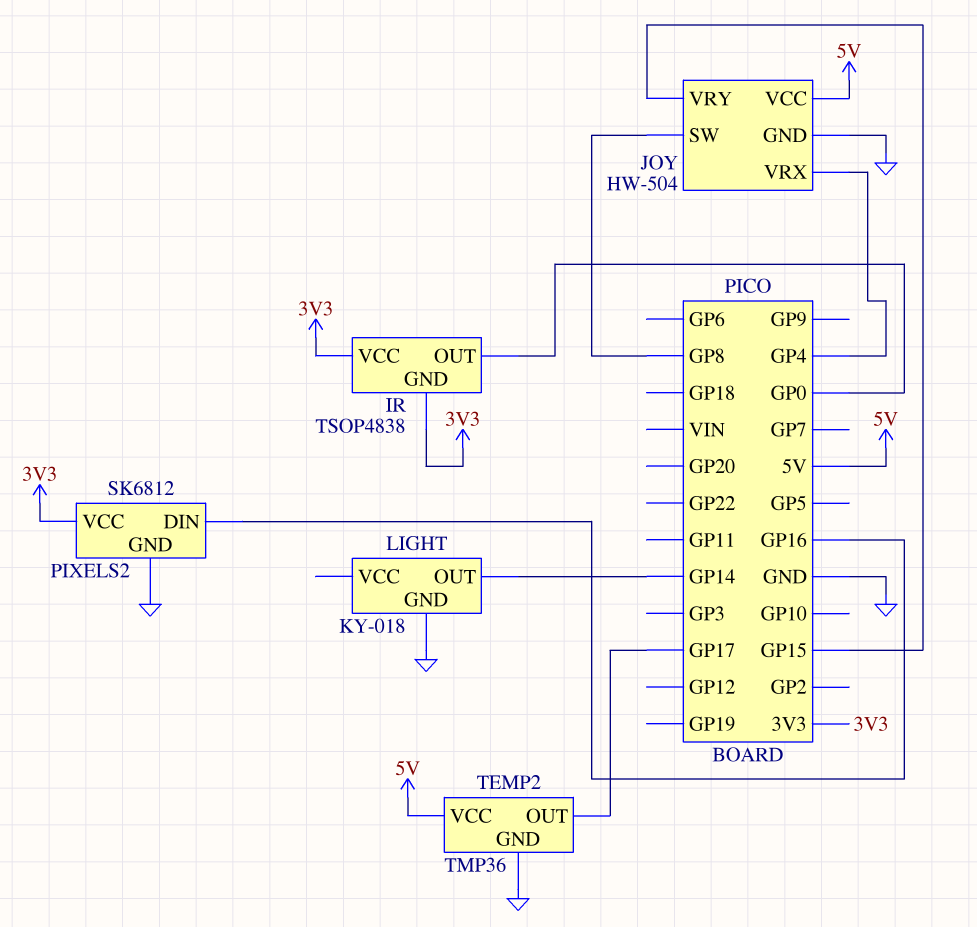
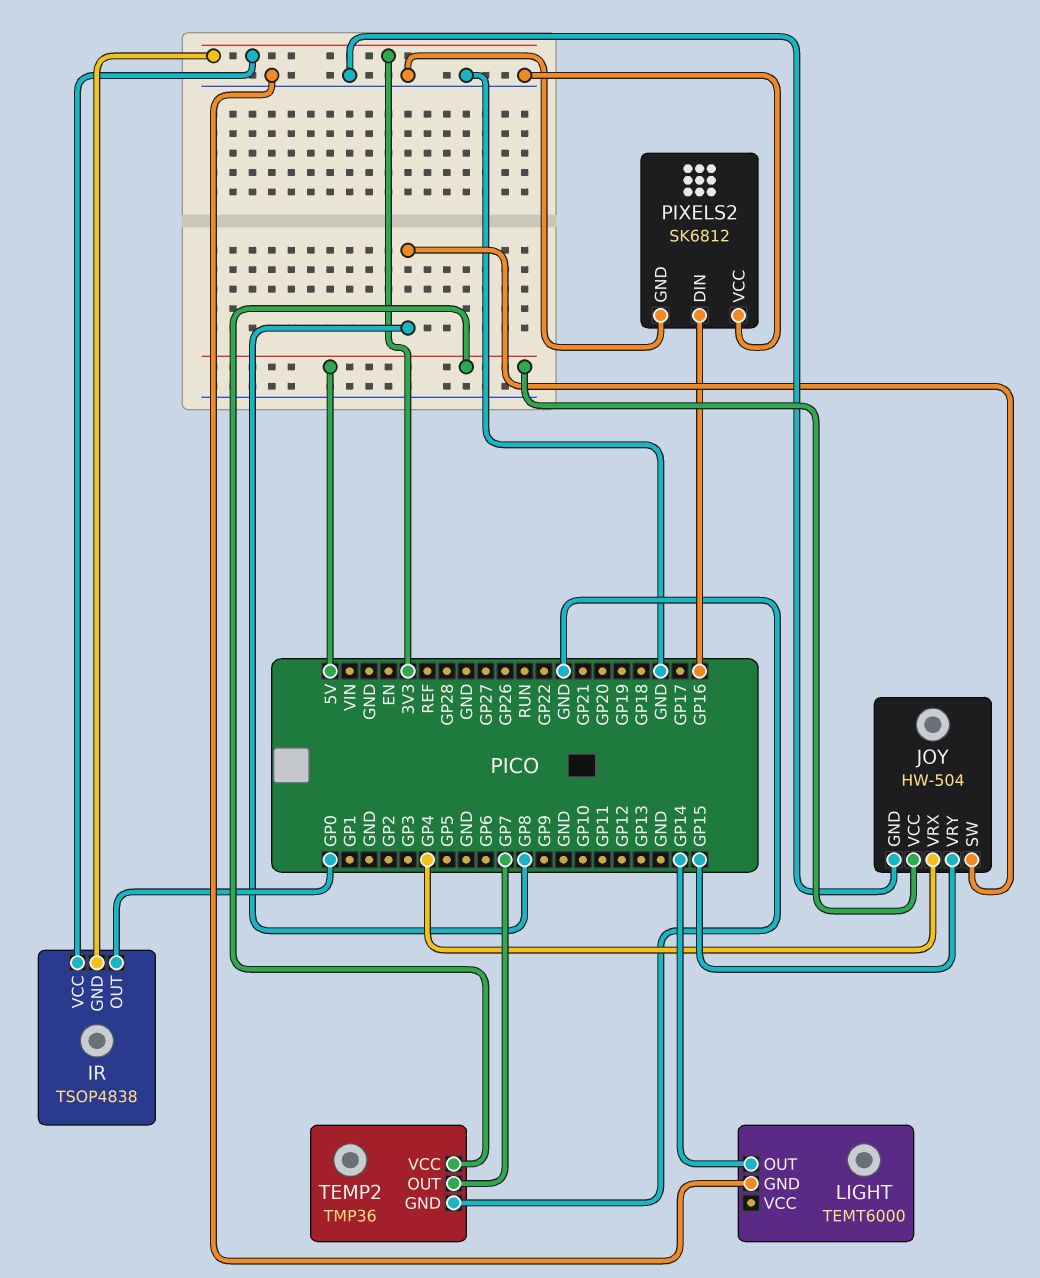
LIGHT: KY-018 -> TEMT6000
PIXELS2 pin VCC: 3V3 -> GND
TEMP2 pin OUT: GP17 -> GP7

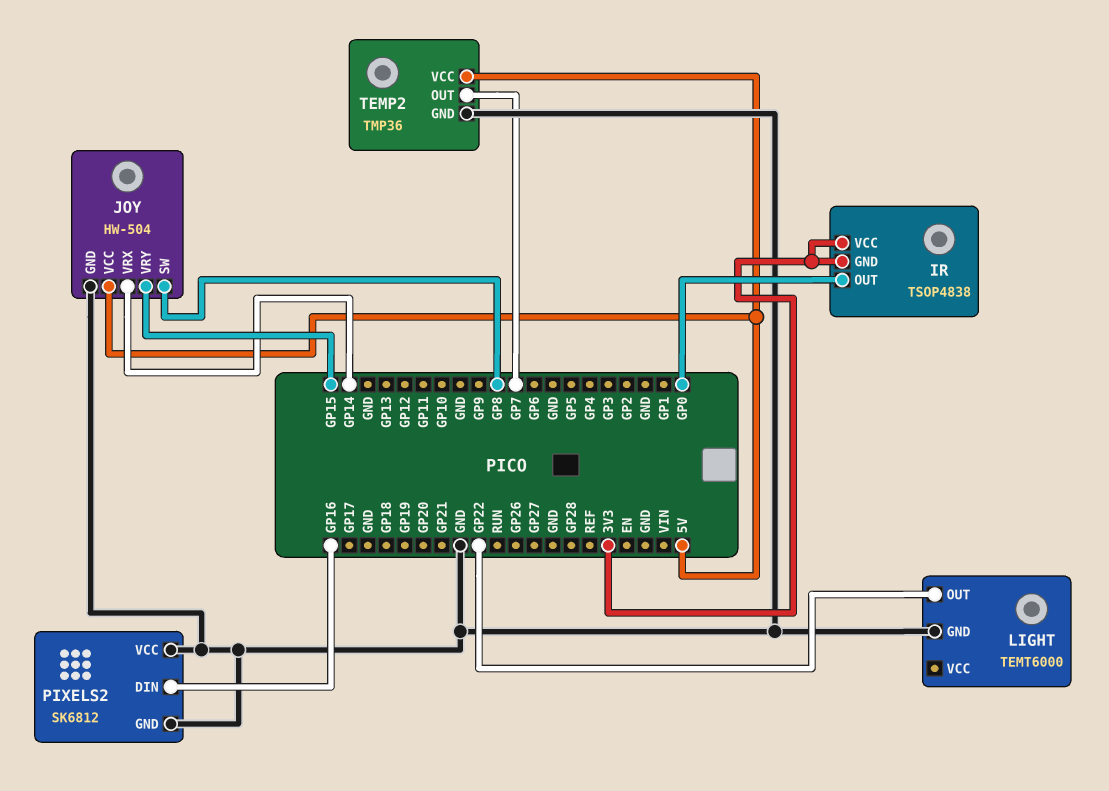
JOY pin VRX: GP4 -> GP14
LIGHT pin OUT: GP14 -> GP22

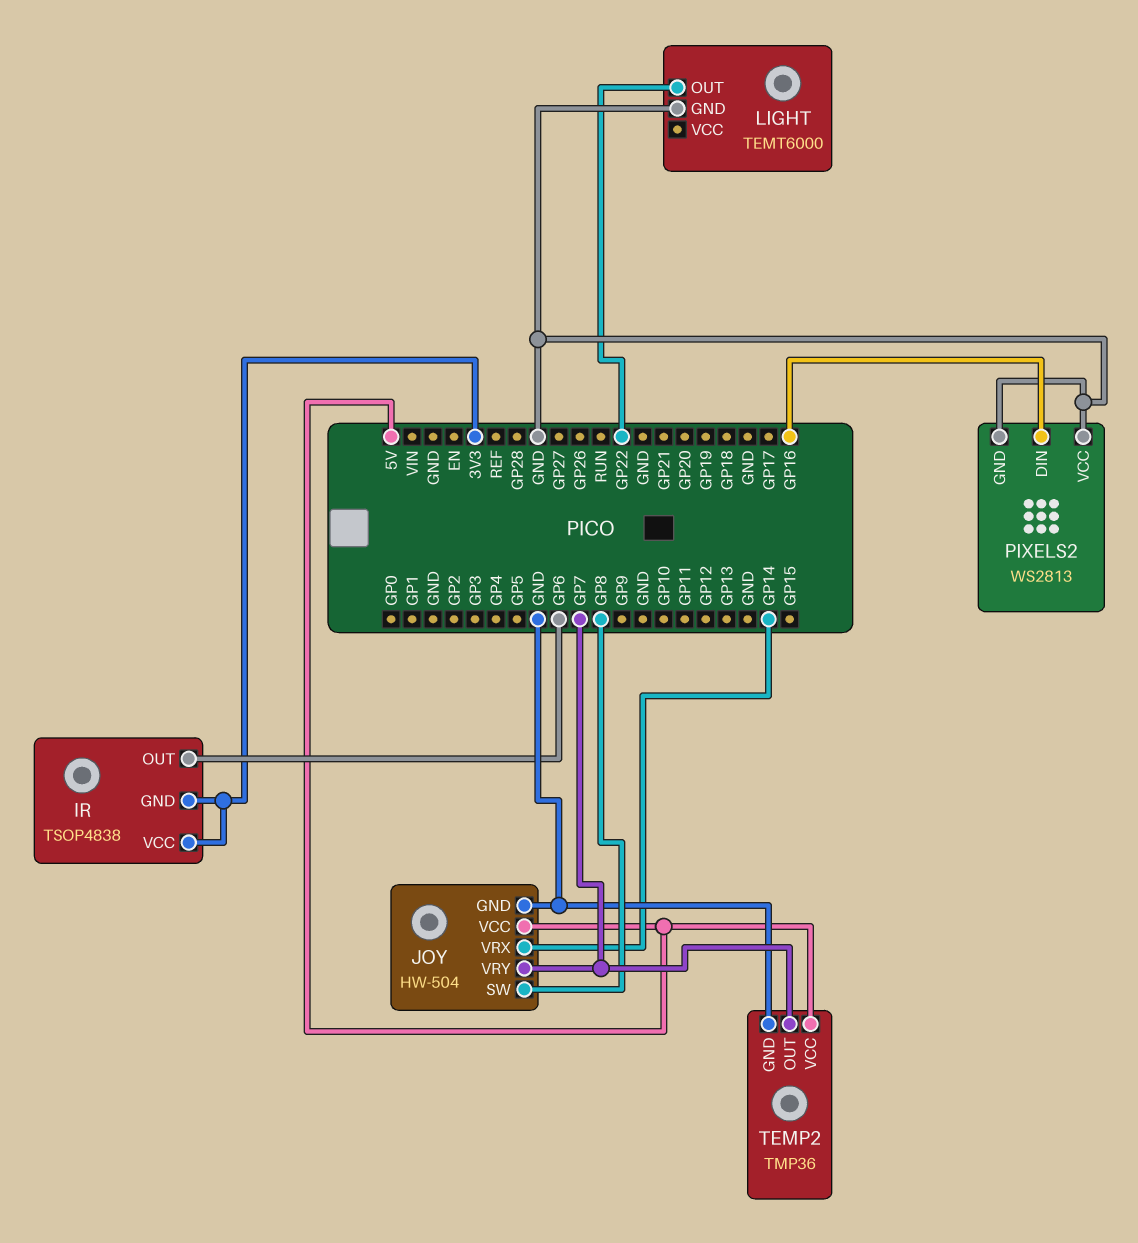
IR pin OUT: GP0 -> GP6
JOY pin VRY: GP15 -> GP7
PIXELS2: SK6812 -> WS2813

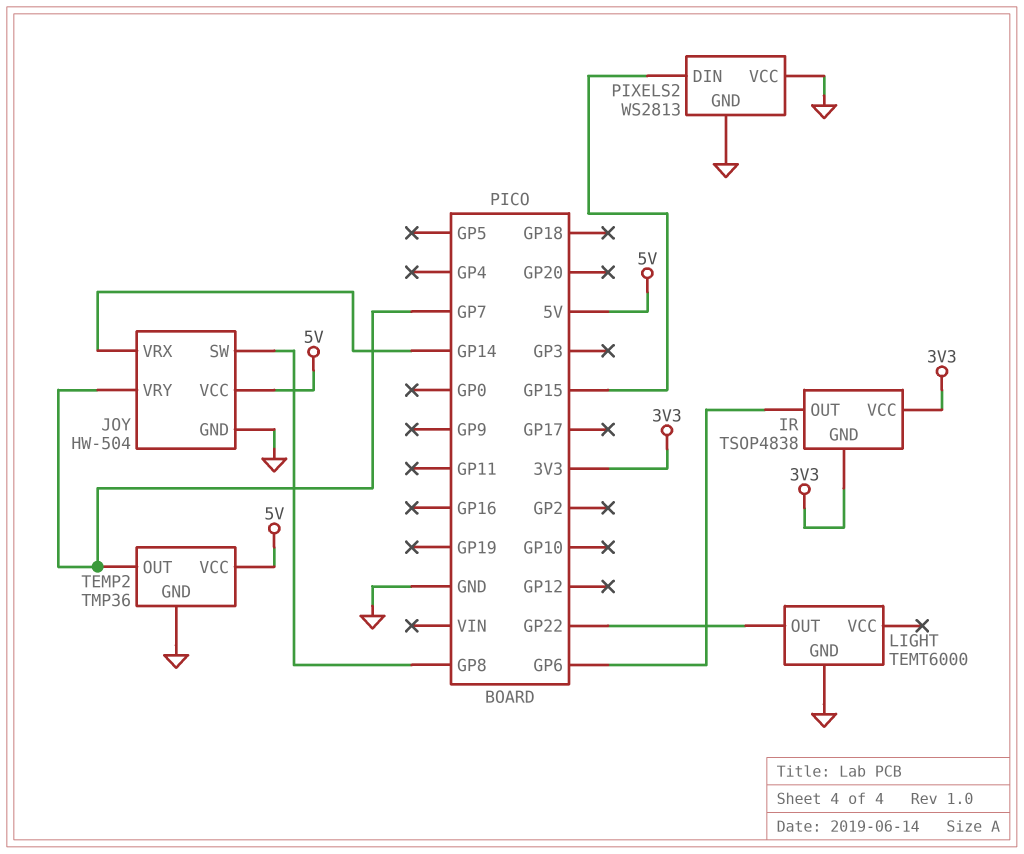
PIXELS2 pin DIN: GP16 -> GP15

